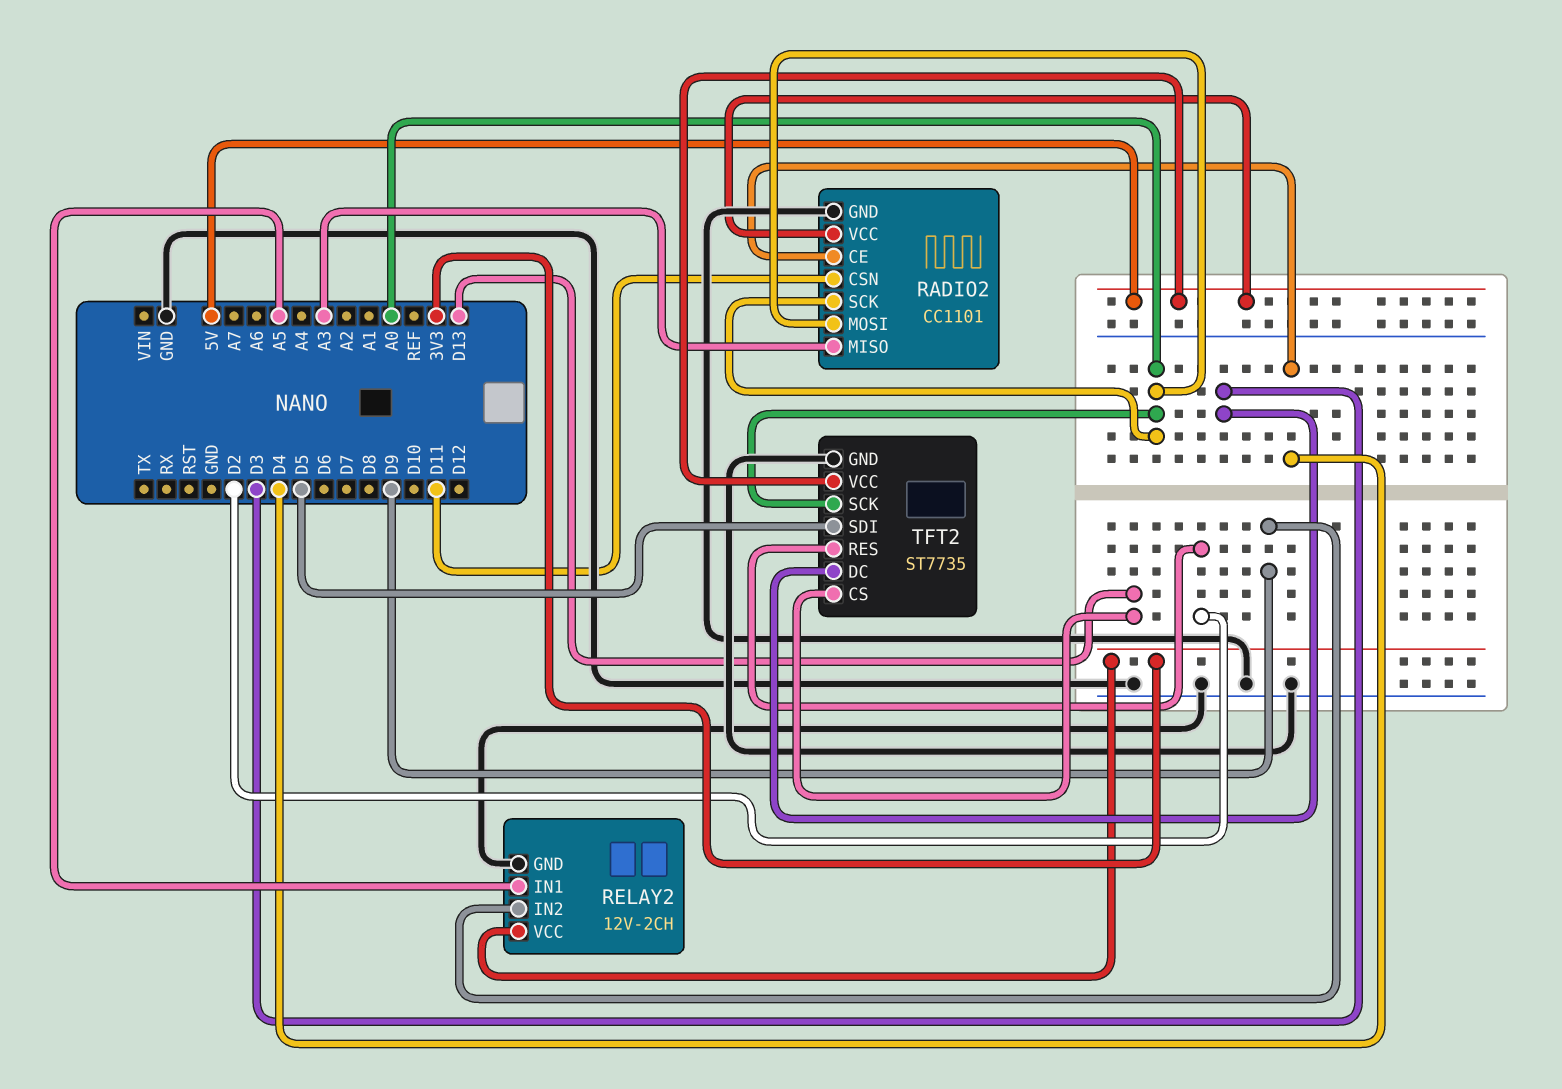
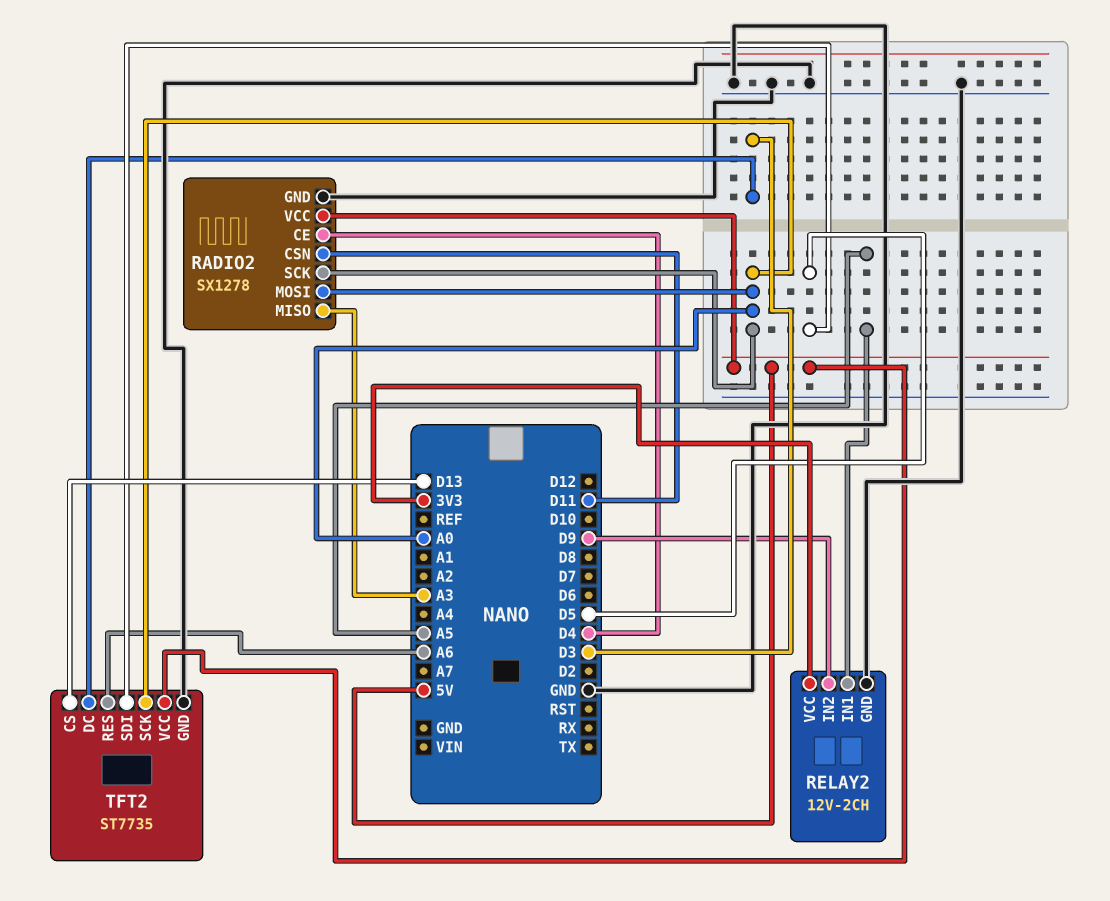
RADIO2: CC1101 -> SX1278
TFT2 pin RES: D2 -> A6

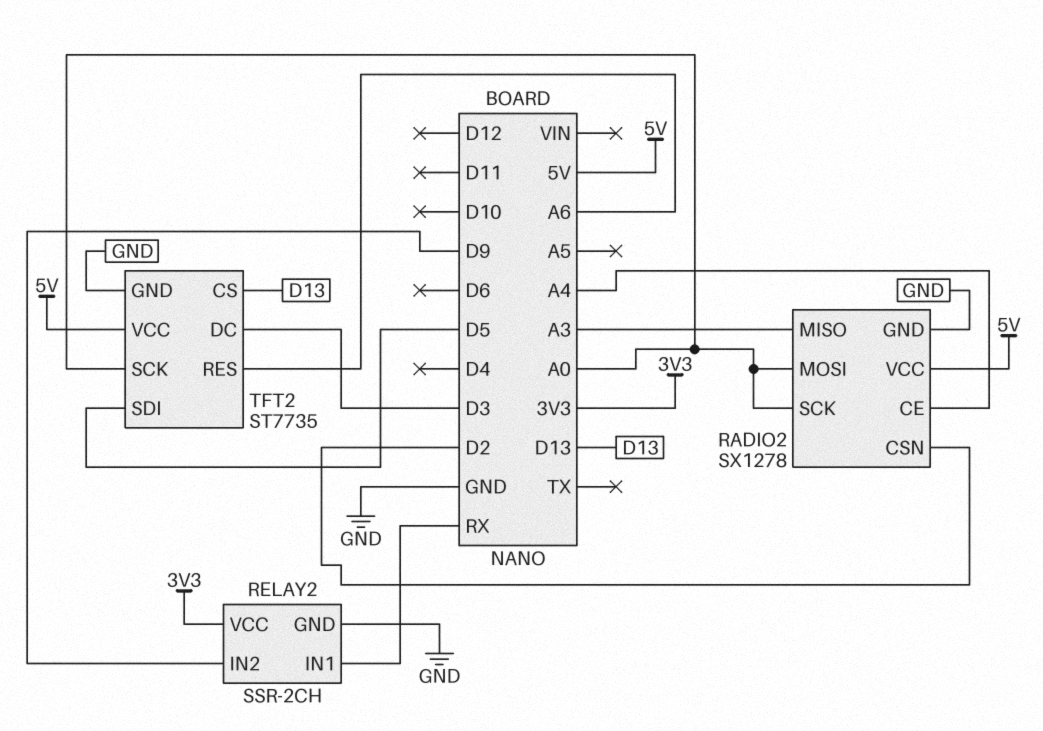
RADIO2 pin CE: D4 -> A4
RADIO2 pin CSN: D11 -> D2
RELAY2: 12V-2CH -> SSR-2CH
RELAY2 pin IN1: A5 -> RX

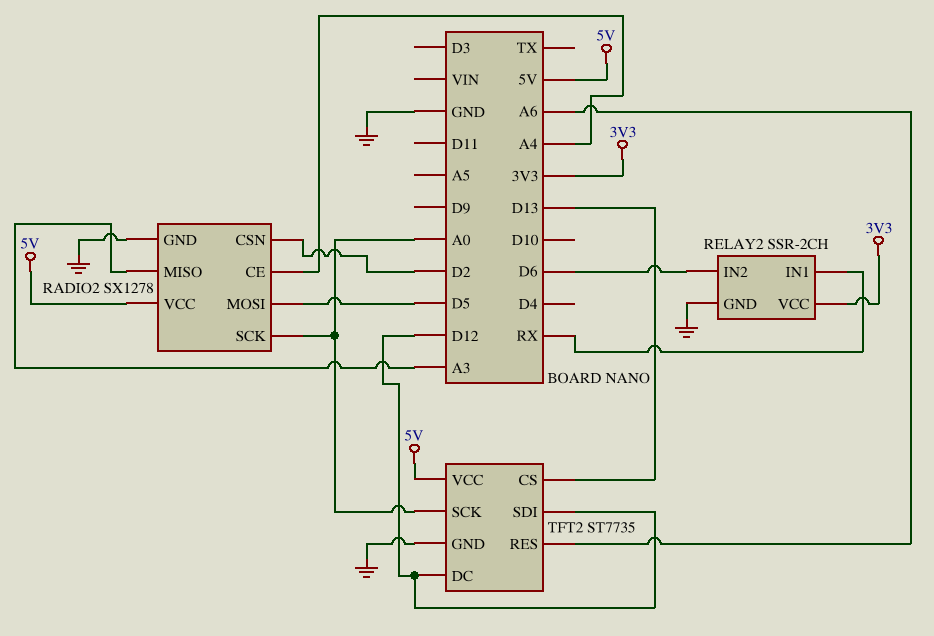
RADIO2 pin MOSI: A0 -> D5
RELAY2 pin IN2: D9 -> D6
TFT2 pin DC: D3 -> D12
TFT2 pin SDI: D5 -> D12

